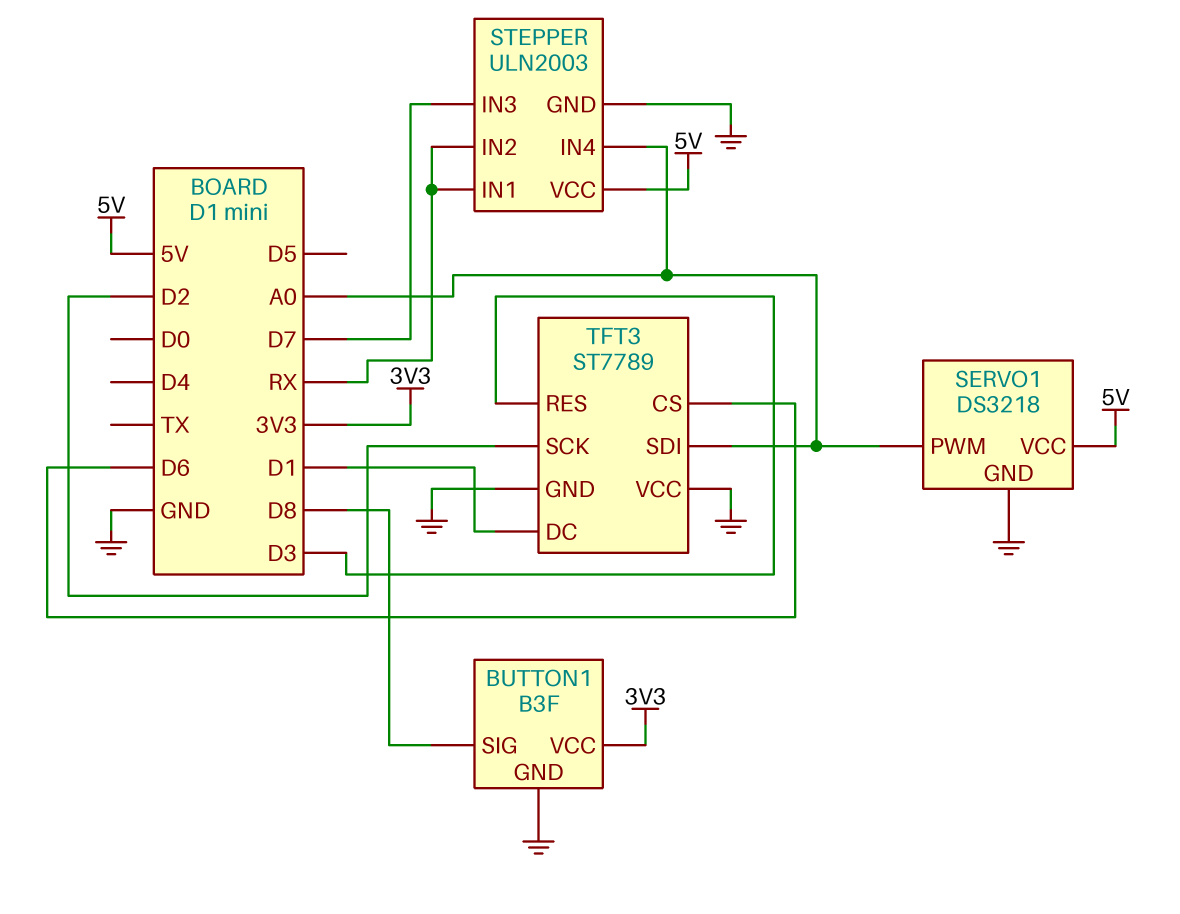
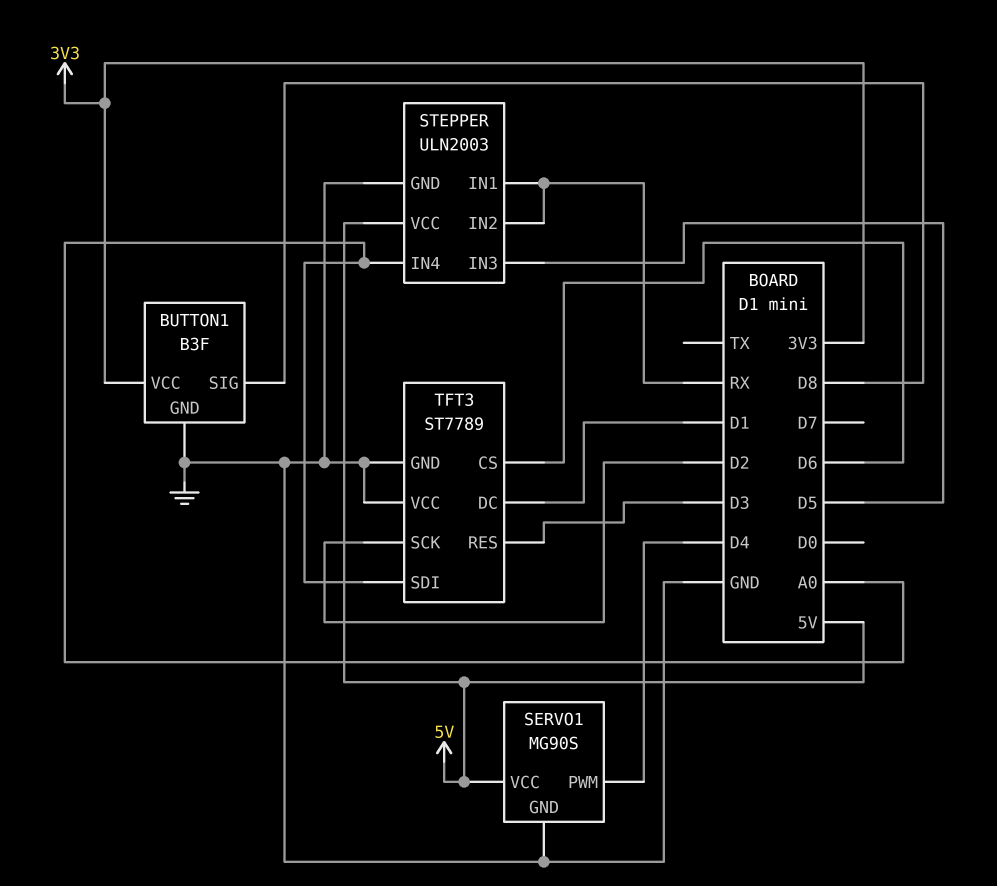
SERVO1: DS3218 -> MG90S
SERVO1 pin PWM: A0 -> D4
STEPPER pin IN3: D7 -> D5

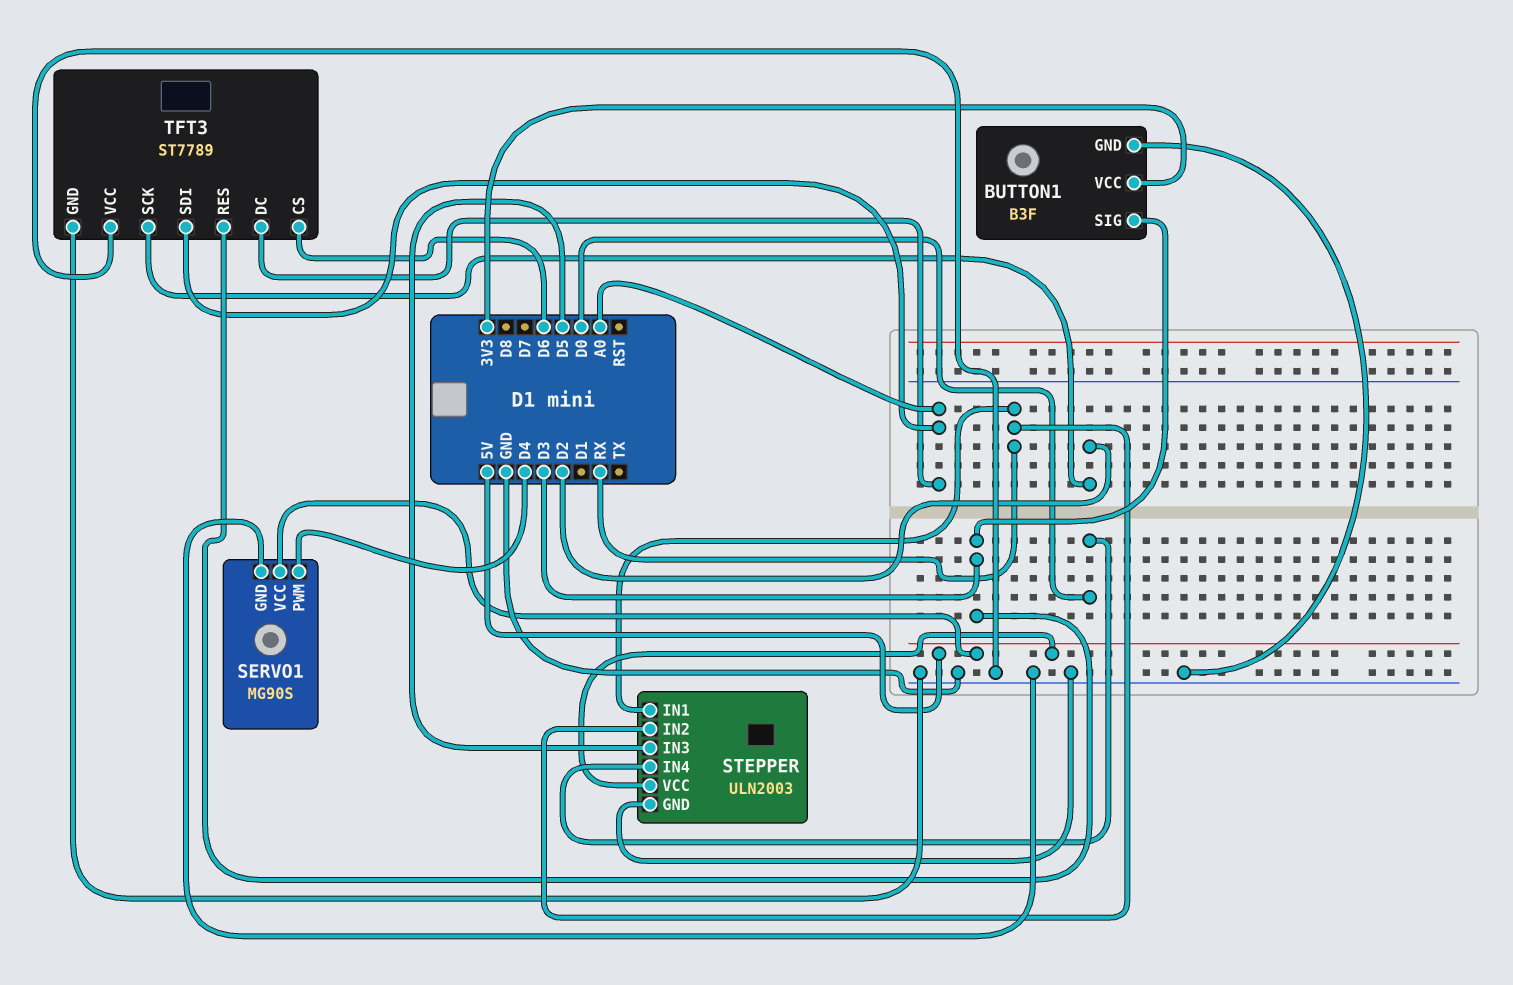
BUTTON1 pin SIG: D8 -> D3
STEPPER pin IN4: A0 -> D0
TFT3 pin DC: D1 -> A0

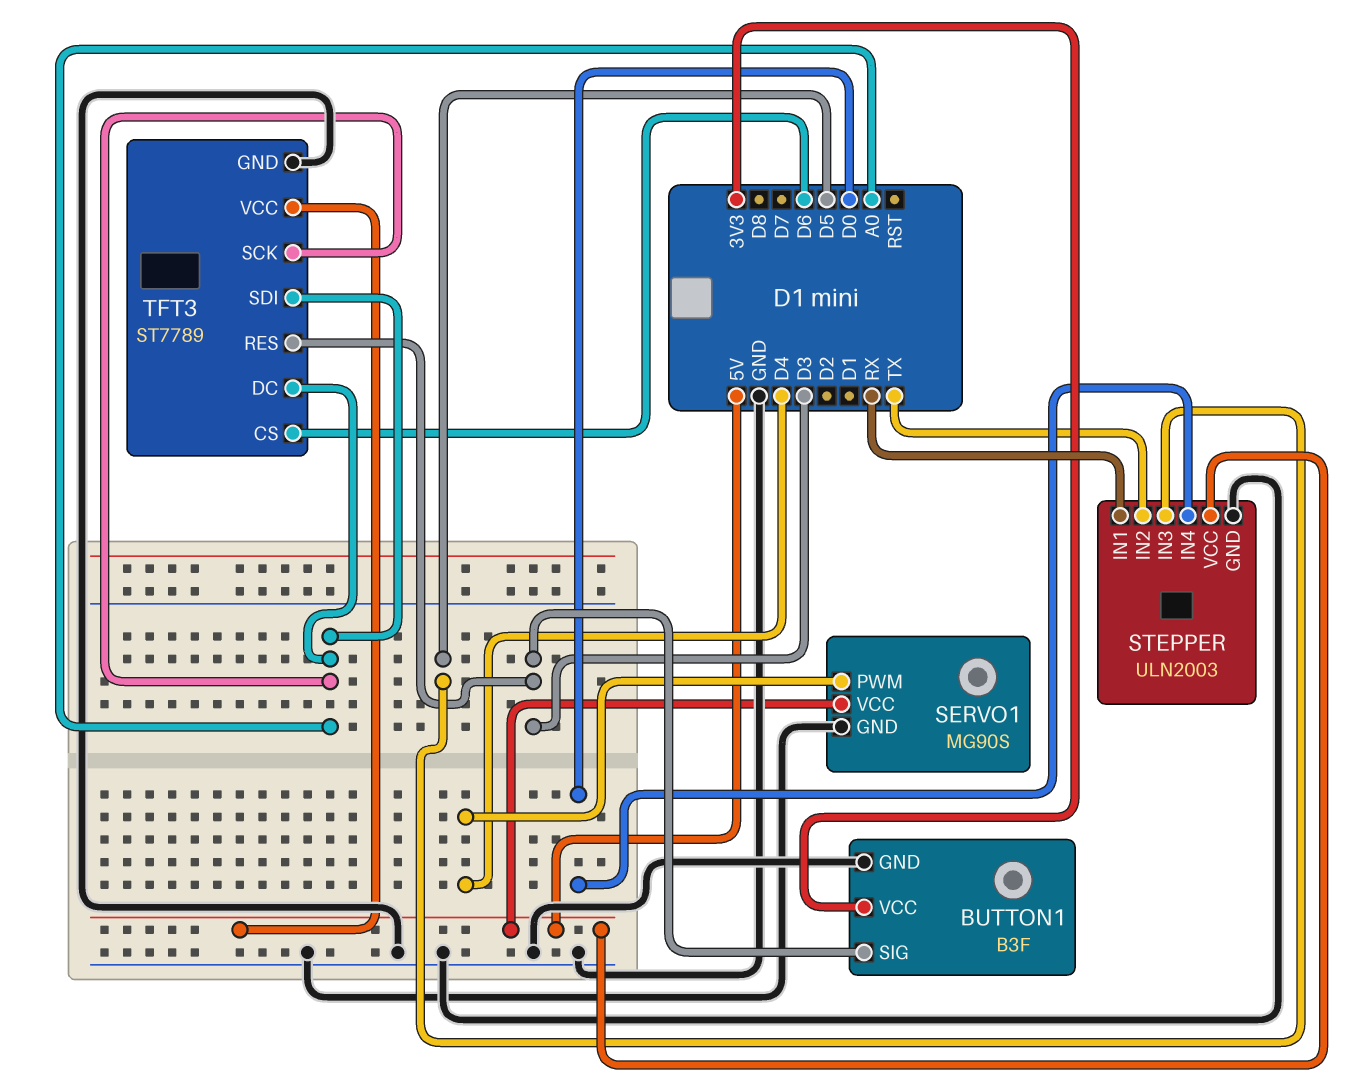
STEPPER pin IN2: RX -> TX
TFT3 pin SCK: D2 -> A0
TFT3 pin VCC: GND -> 5V

